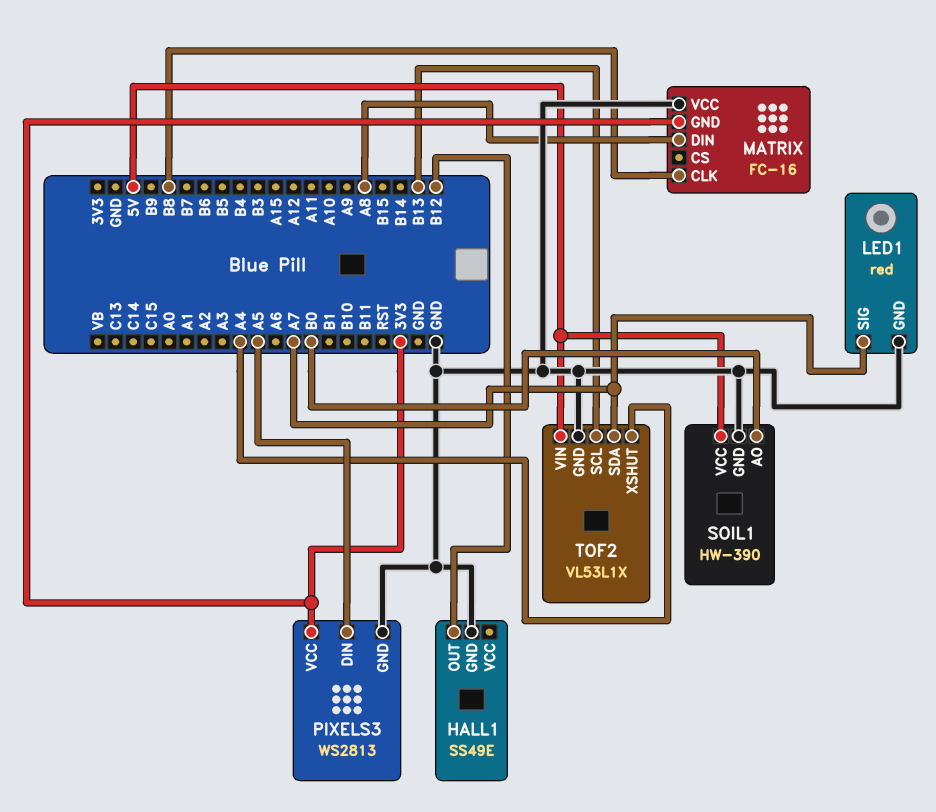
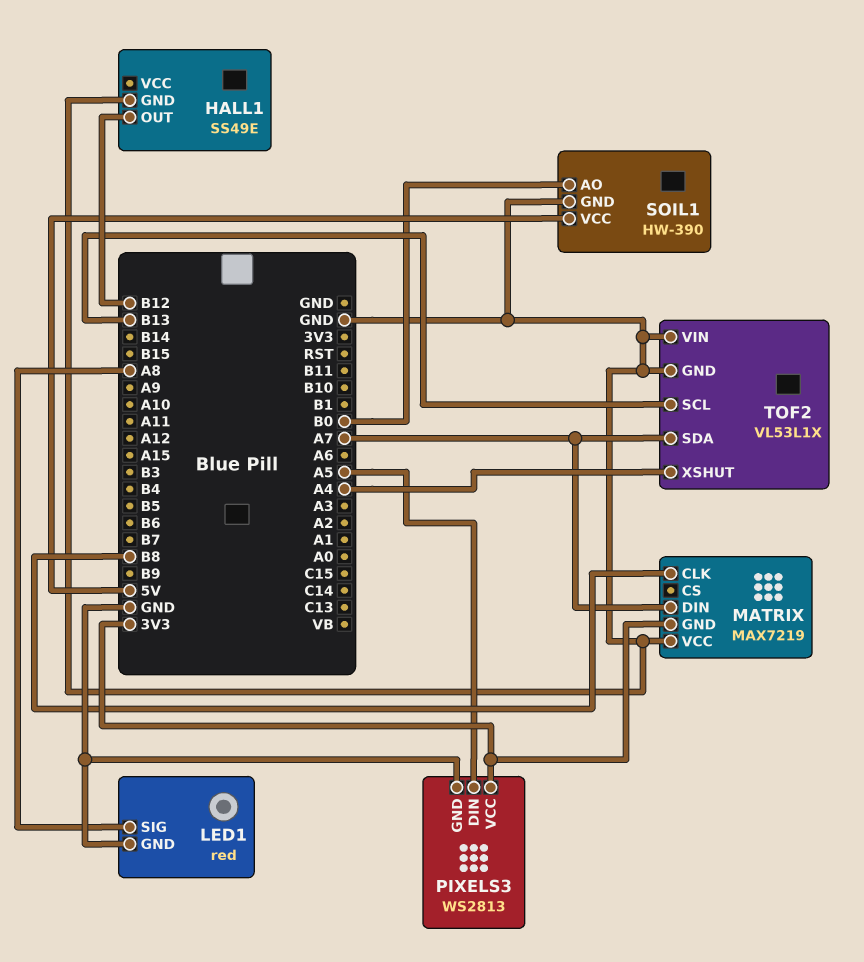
LED1 pin SIG: A7 -> A8
MATRIX: FC-16 -> MAX7219
MATRIX pin DIN: A8 -> A7
TOF2 pin VIN: 5V -> GND

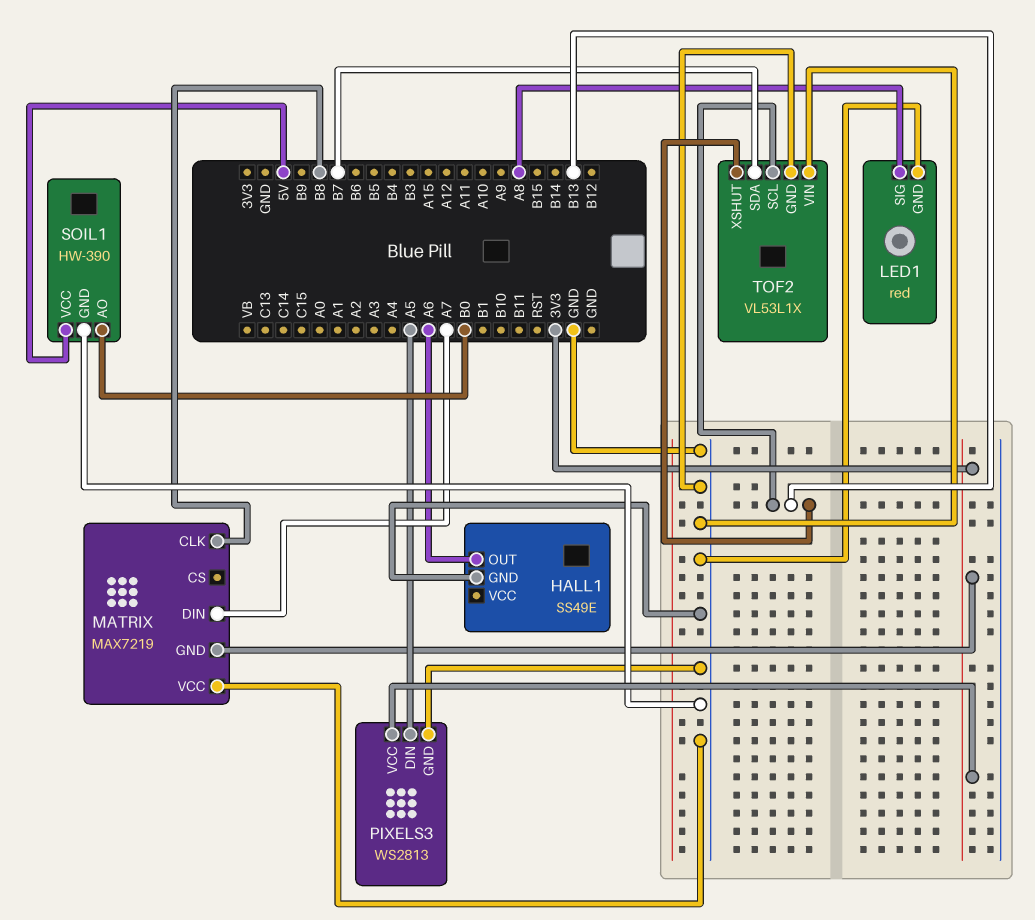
HALL1 pin OUT: B12 -> A6
TOF2 pin SDA: A7 -> B7
TOF2 pin XSHUT: A4 -> B13

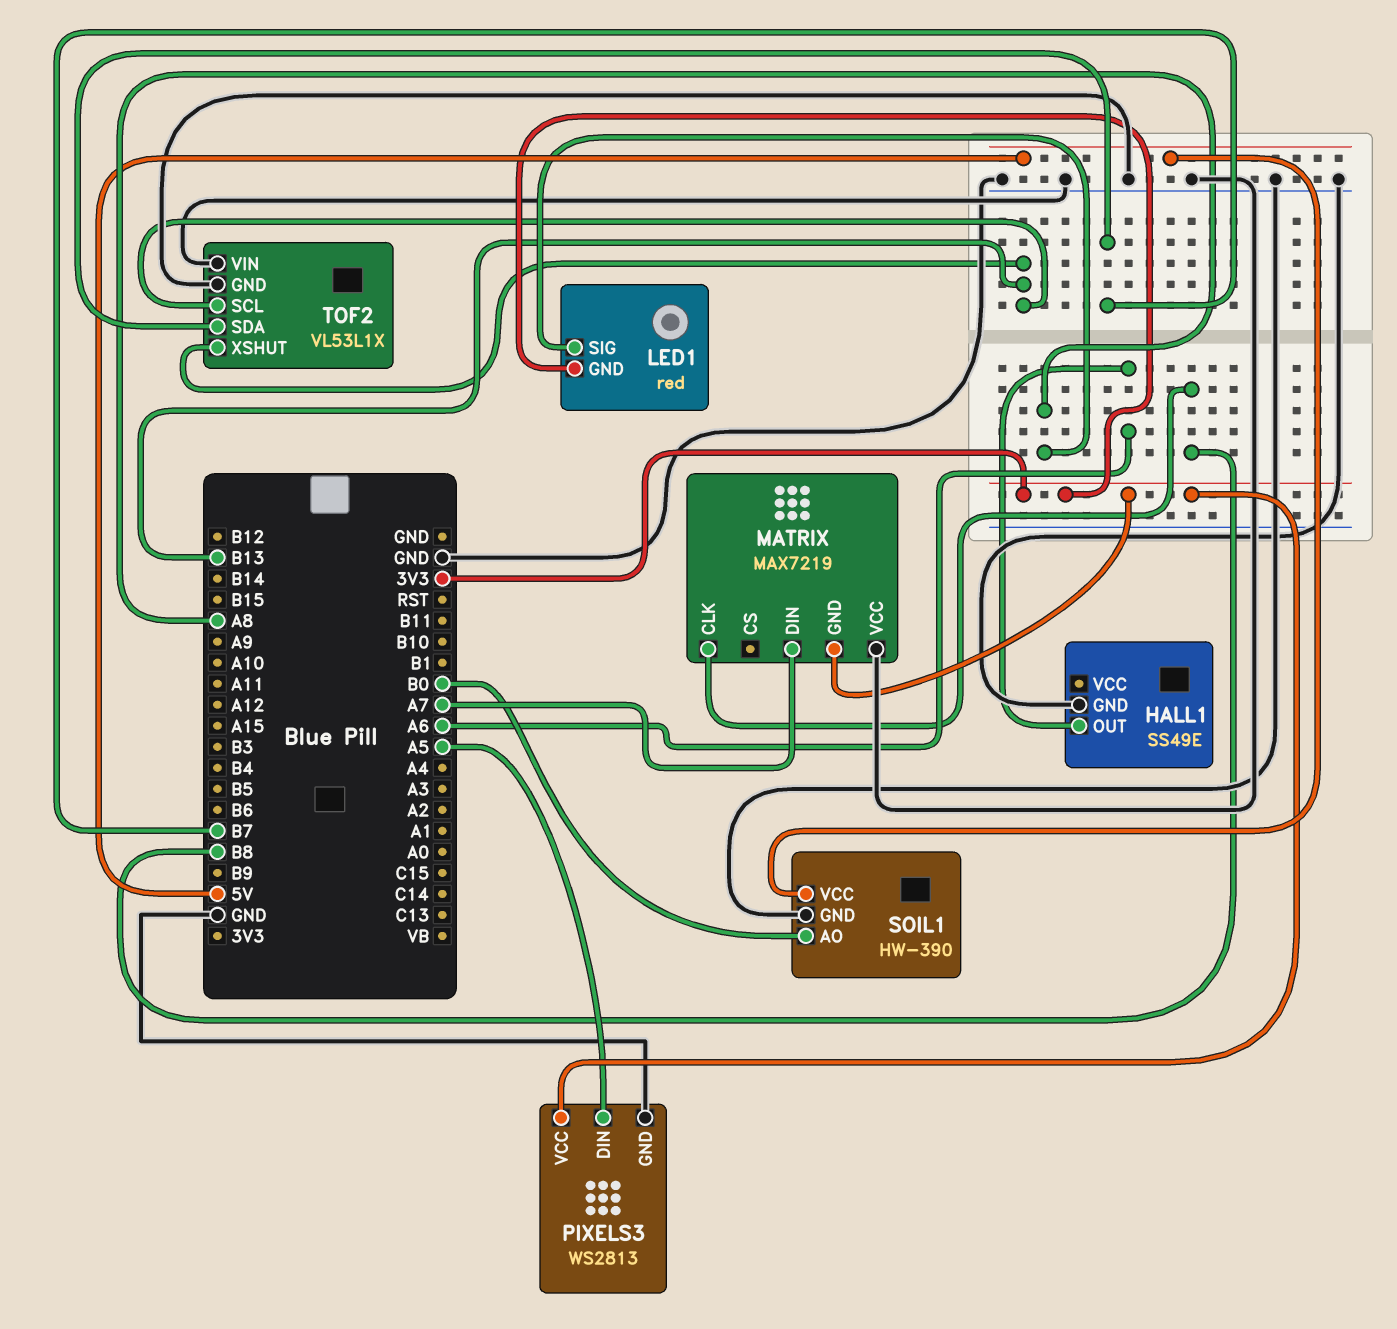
LED1 pin GND: GND -> 3V3

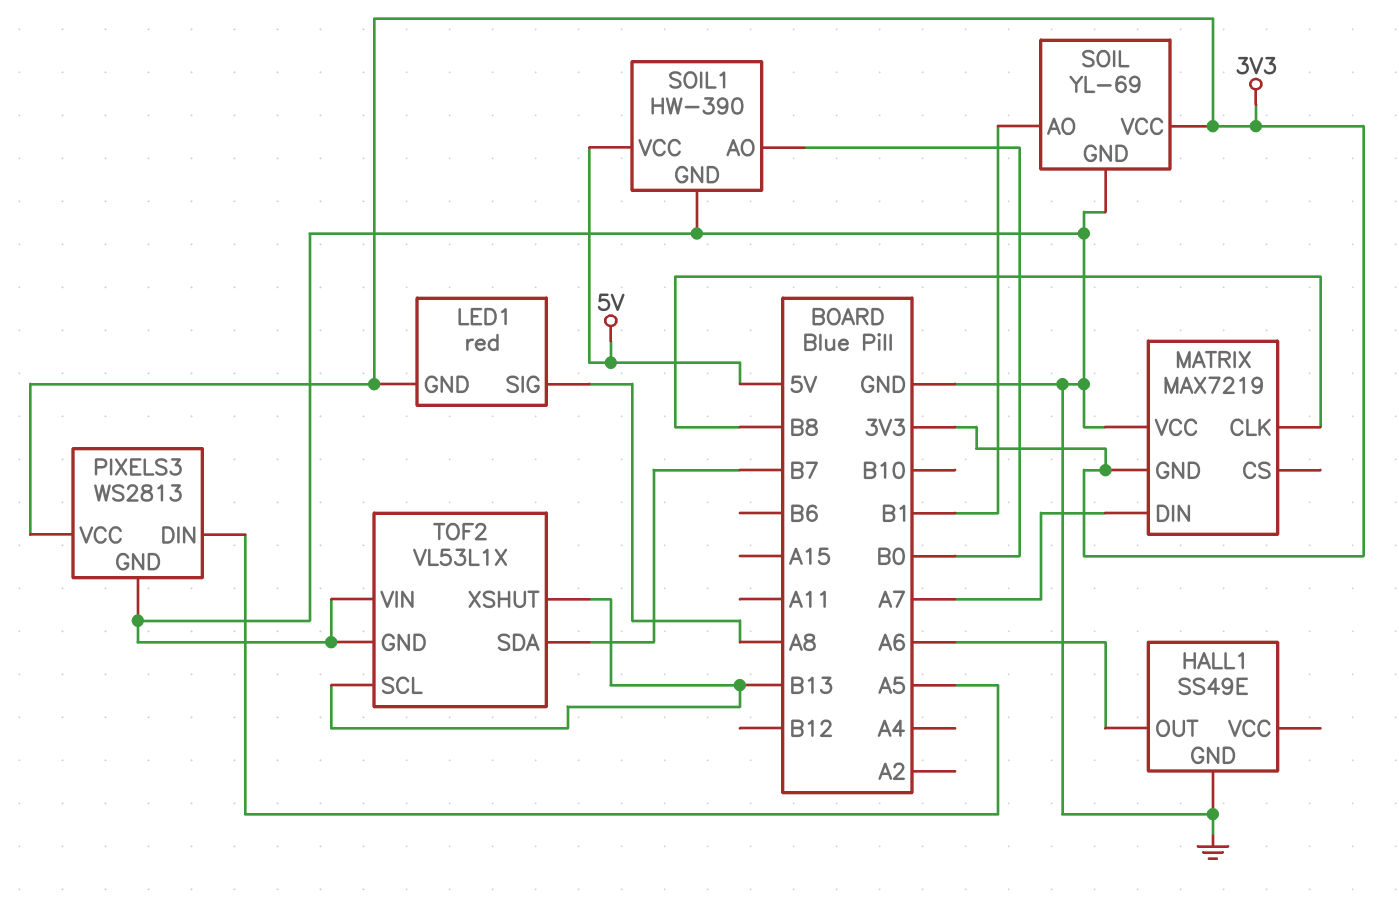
SOIL: none -> YL-69
SOIL pin AO: none -> B1
SOIL pin GND: none -> GND
SOIL pin VCC: none -> 3V3

